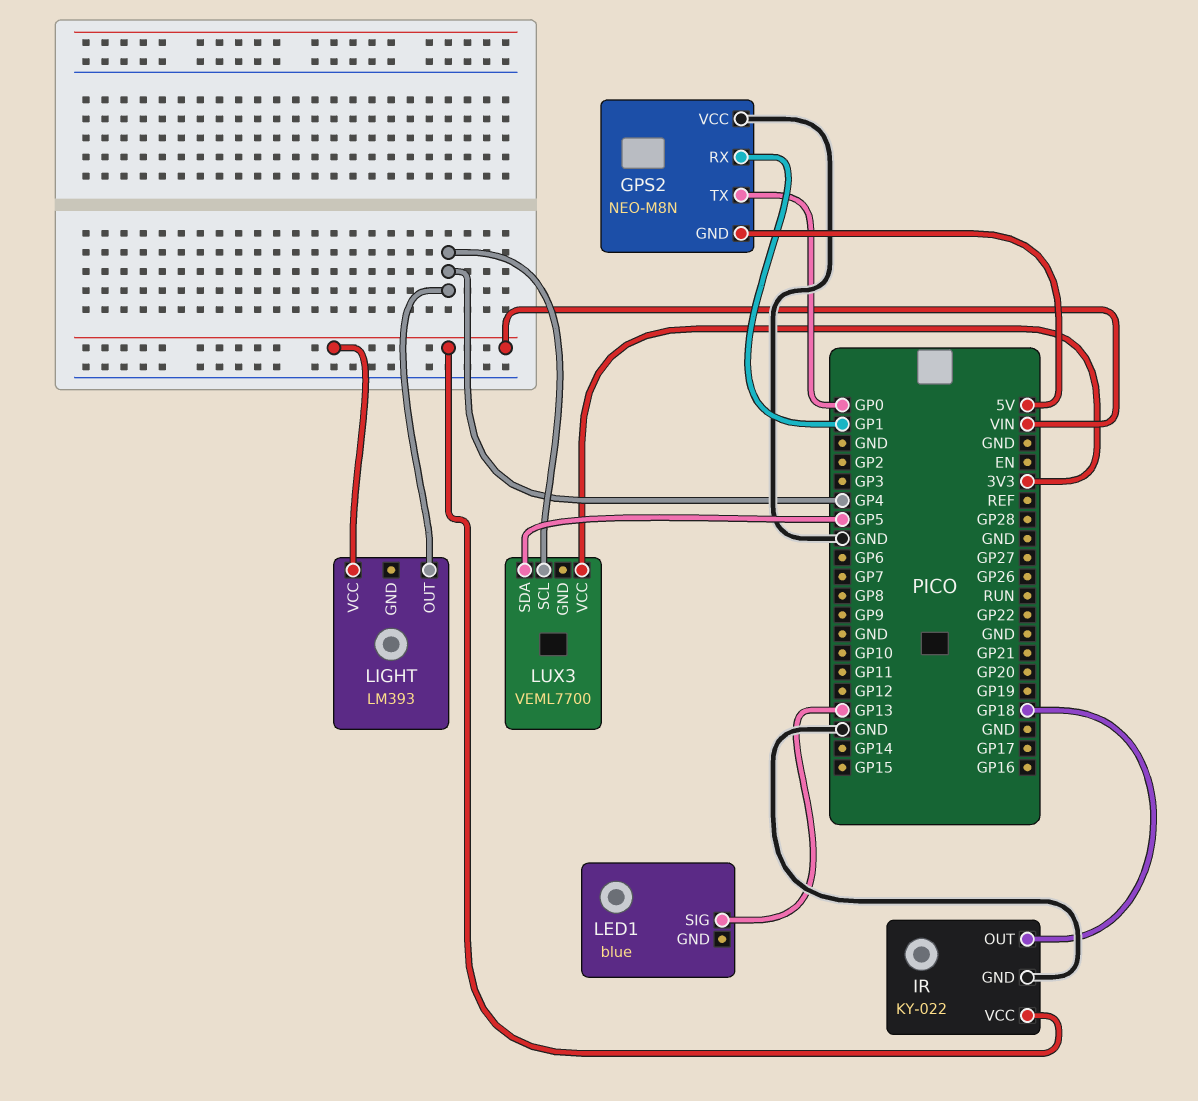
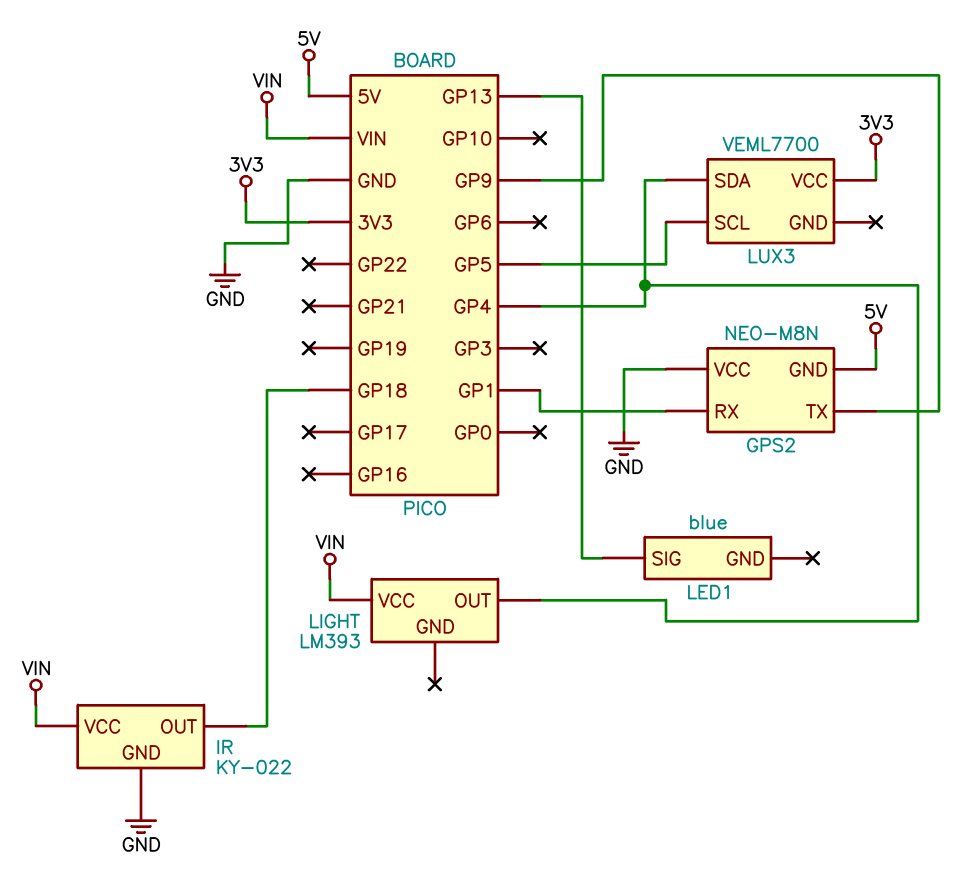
GPS2 pin TX: GP0 -> GP9
LUX3 pin SCL: GP4 -> GP5
LUX3 pin SDA: GP5 -> GP4

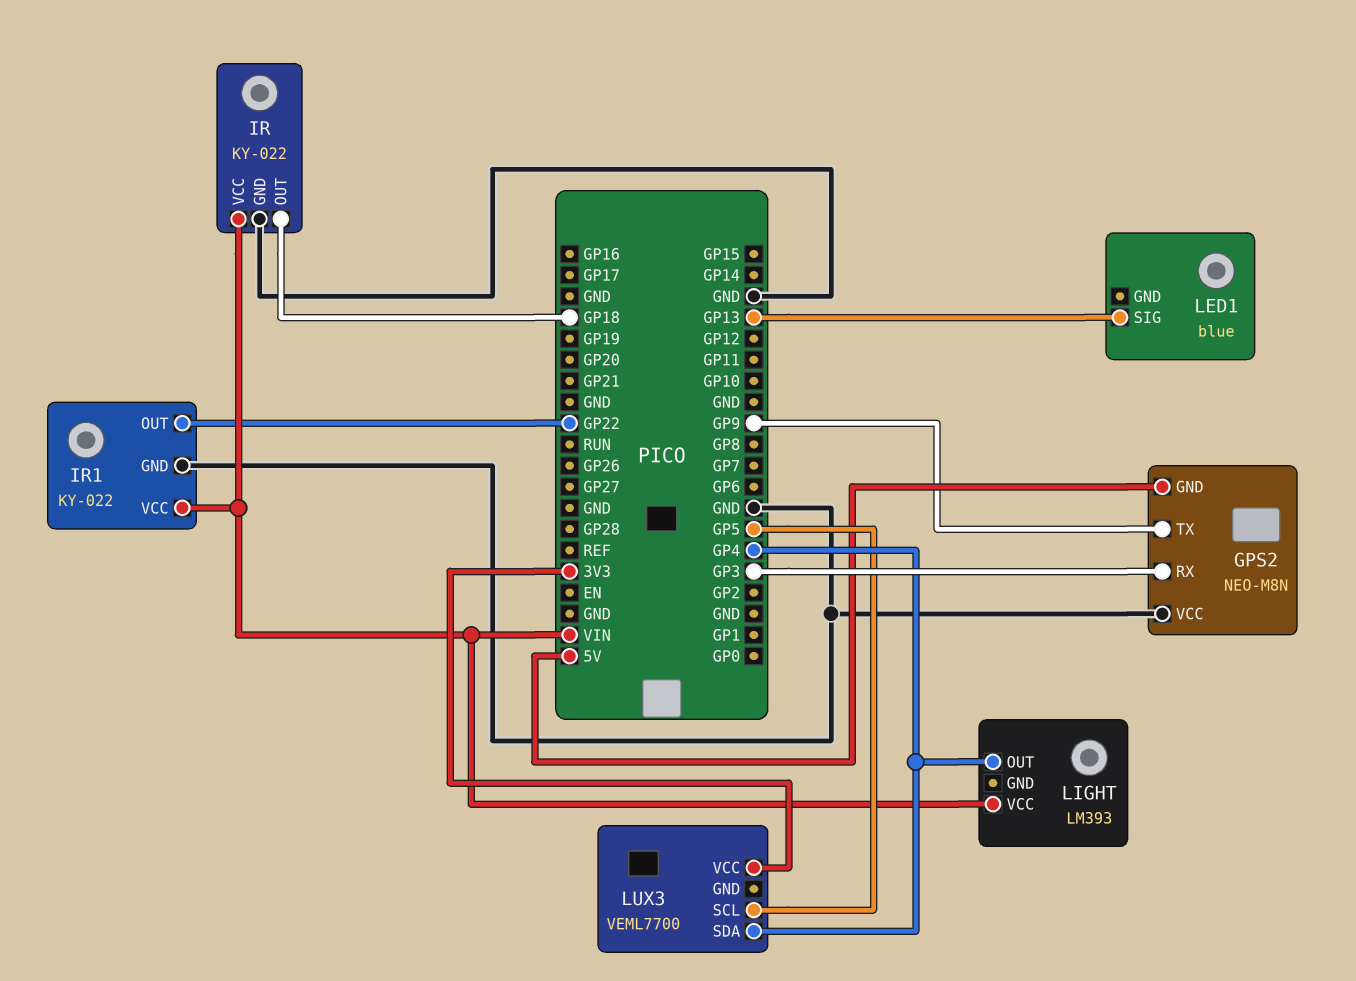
GPS2 pin RX: GP1 -> GP3
IR1: none -> KY-022
IR1 pin GND: none -> GND
IR1 pin OUT: none -> GP22
IR1 pin VCC: none -> VIN

